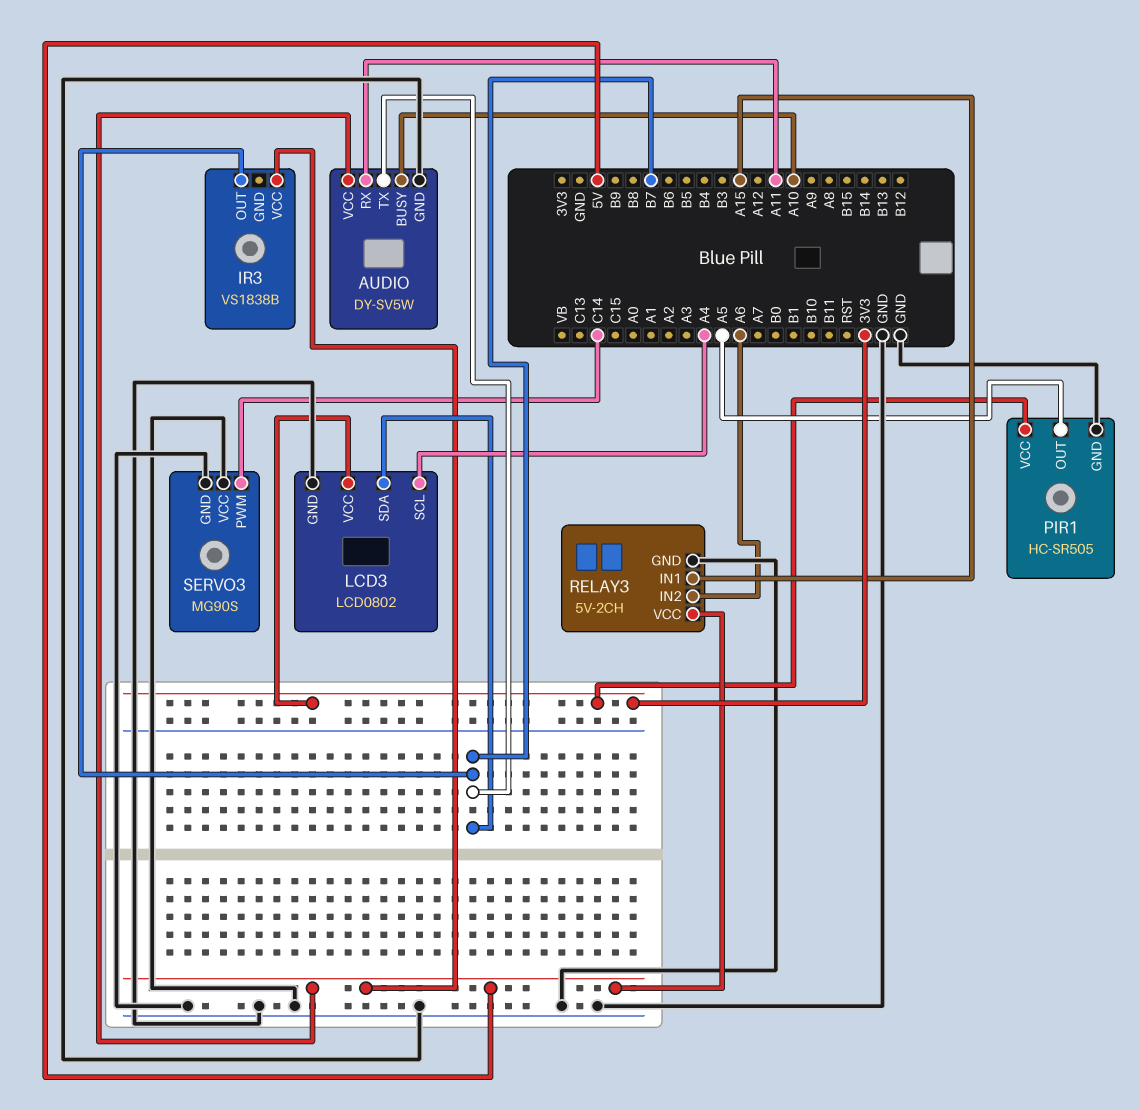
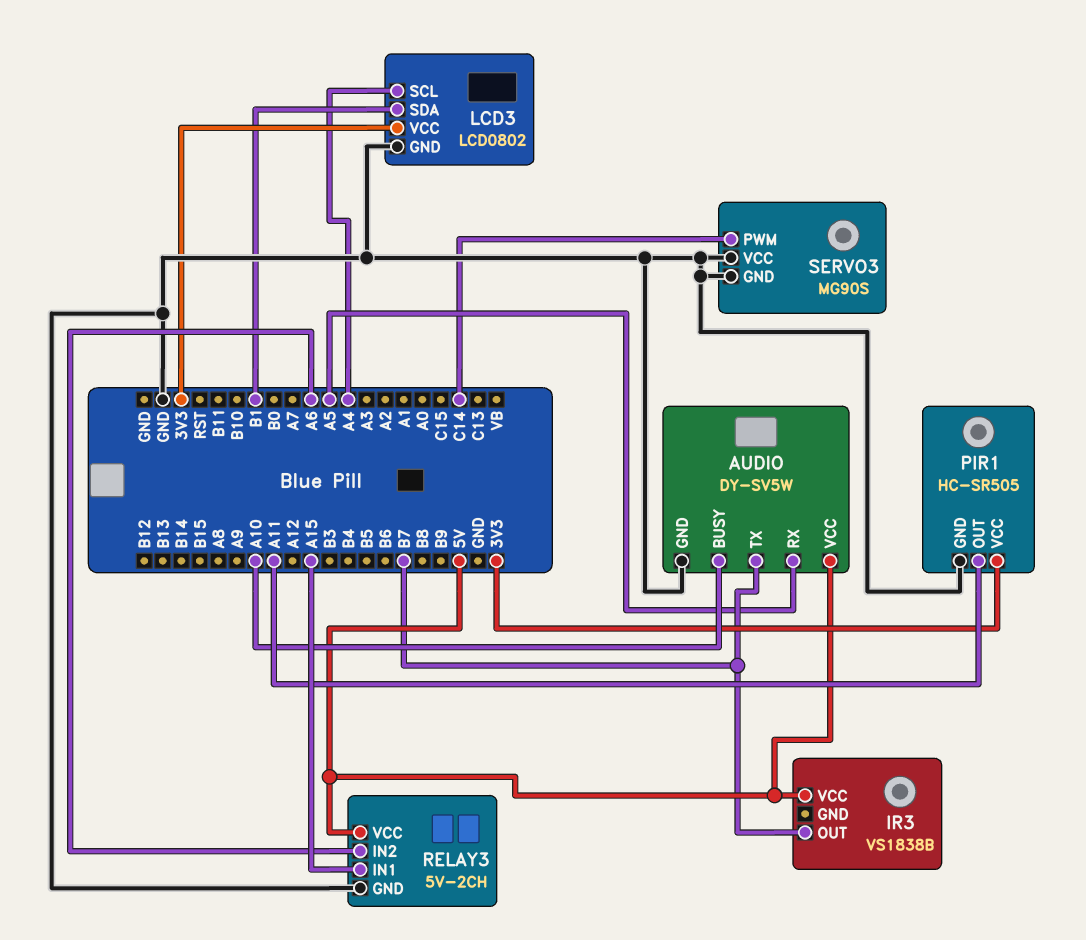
AUDIO pin RX: A11 -> A5
LCD3 pin SDA: B7 -> B1
PIR1 pin OUT: A5 -> A11

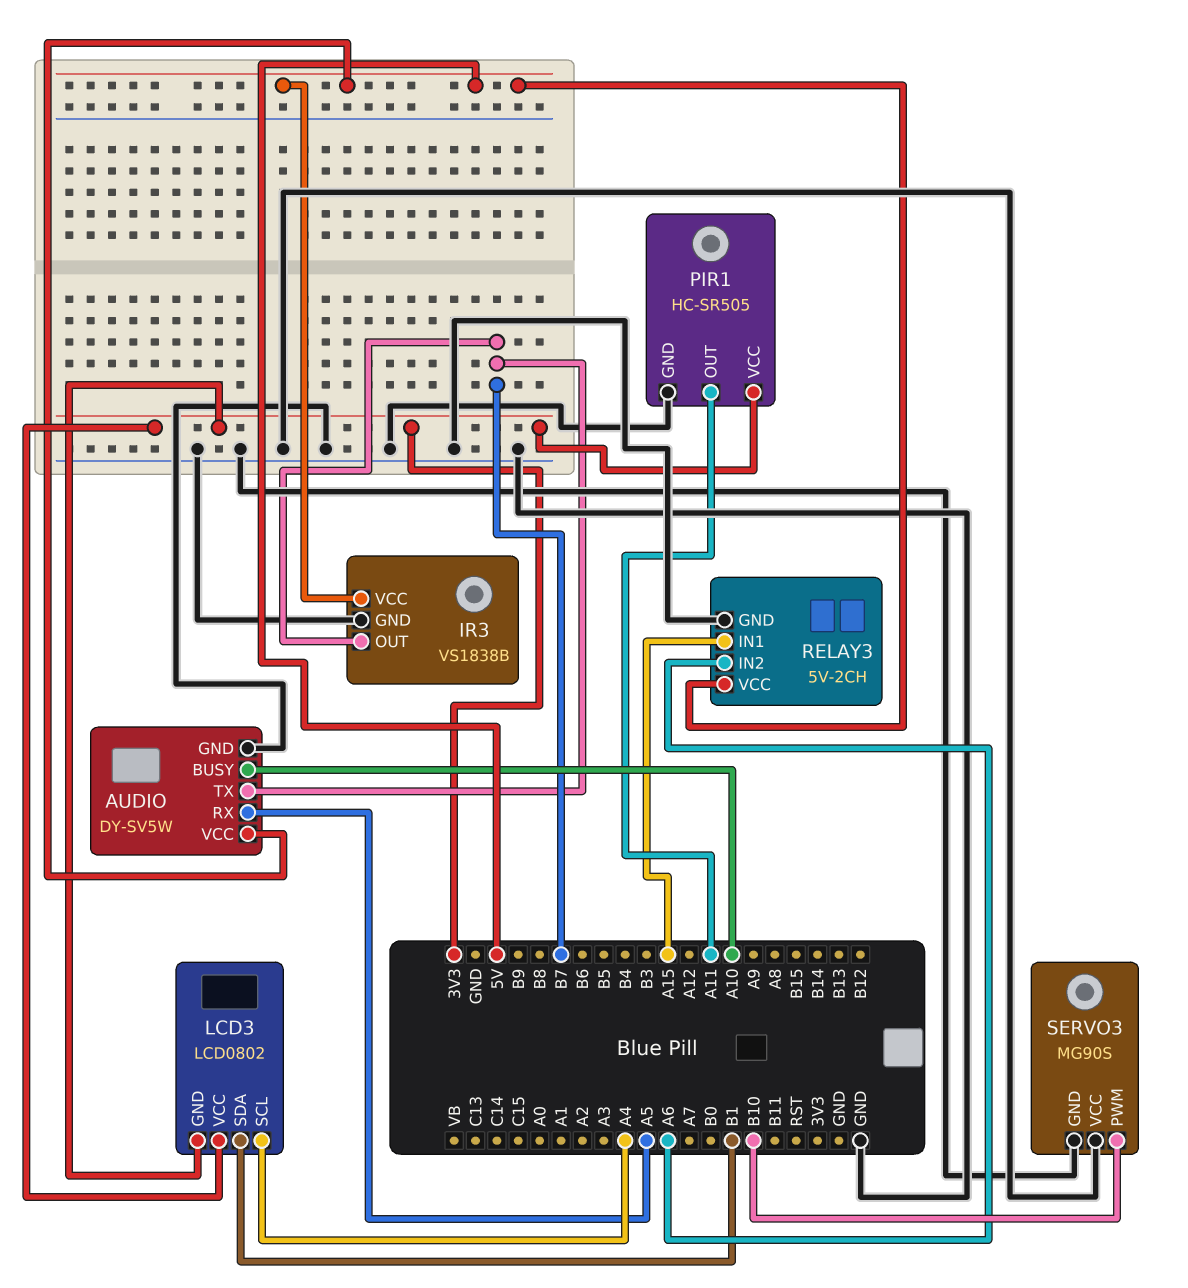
IR3 pin GND: none -> GND
LCD3 pin GND: GND -> 3V3
SERVO3 pin PWM: C14 -> B10

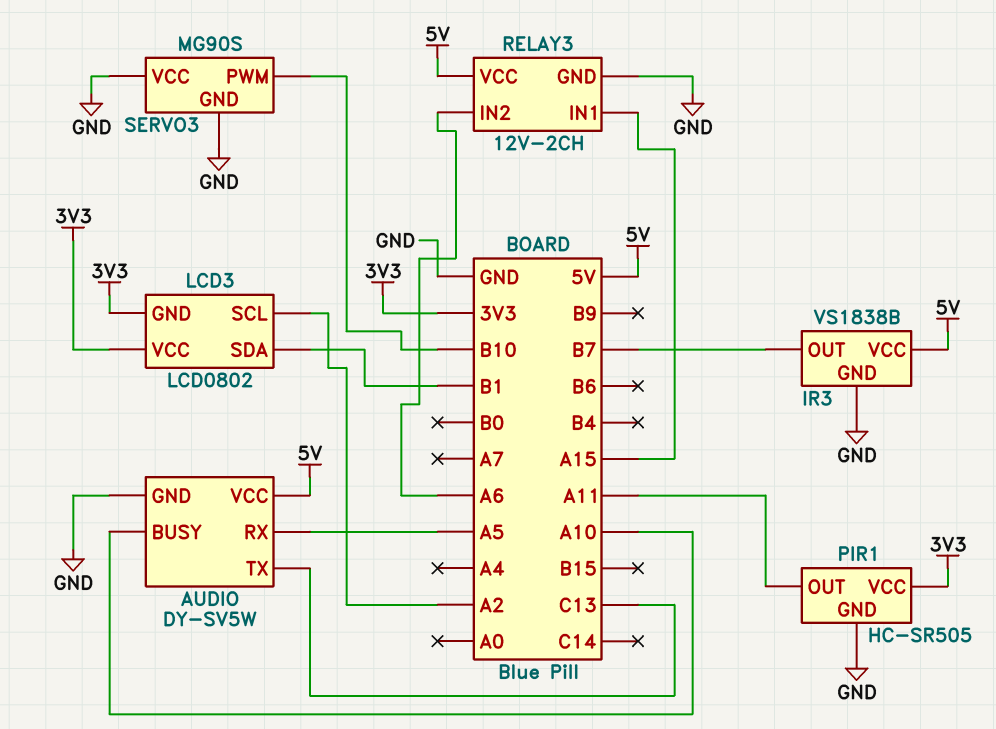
AUDIO pin TX: B7 -> C13
LCD3 pin SCL: A4 -> A2
RELAY3: 5V-2CH -> 12V-2CH

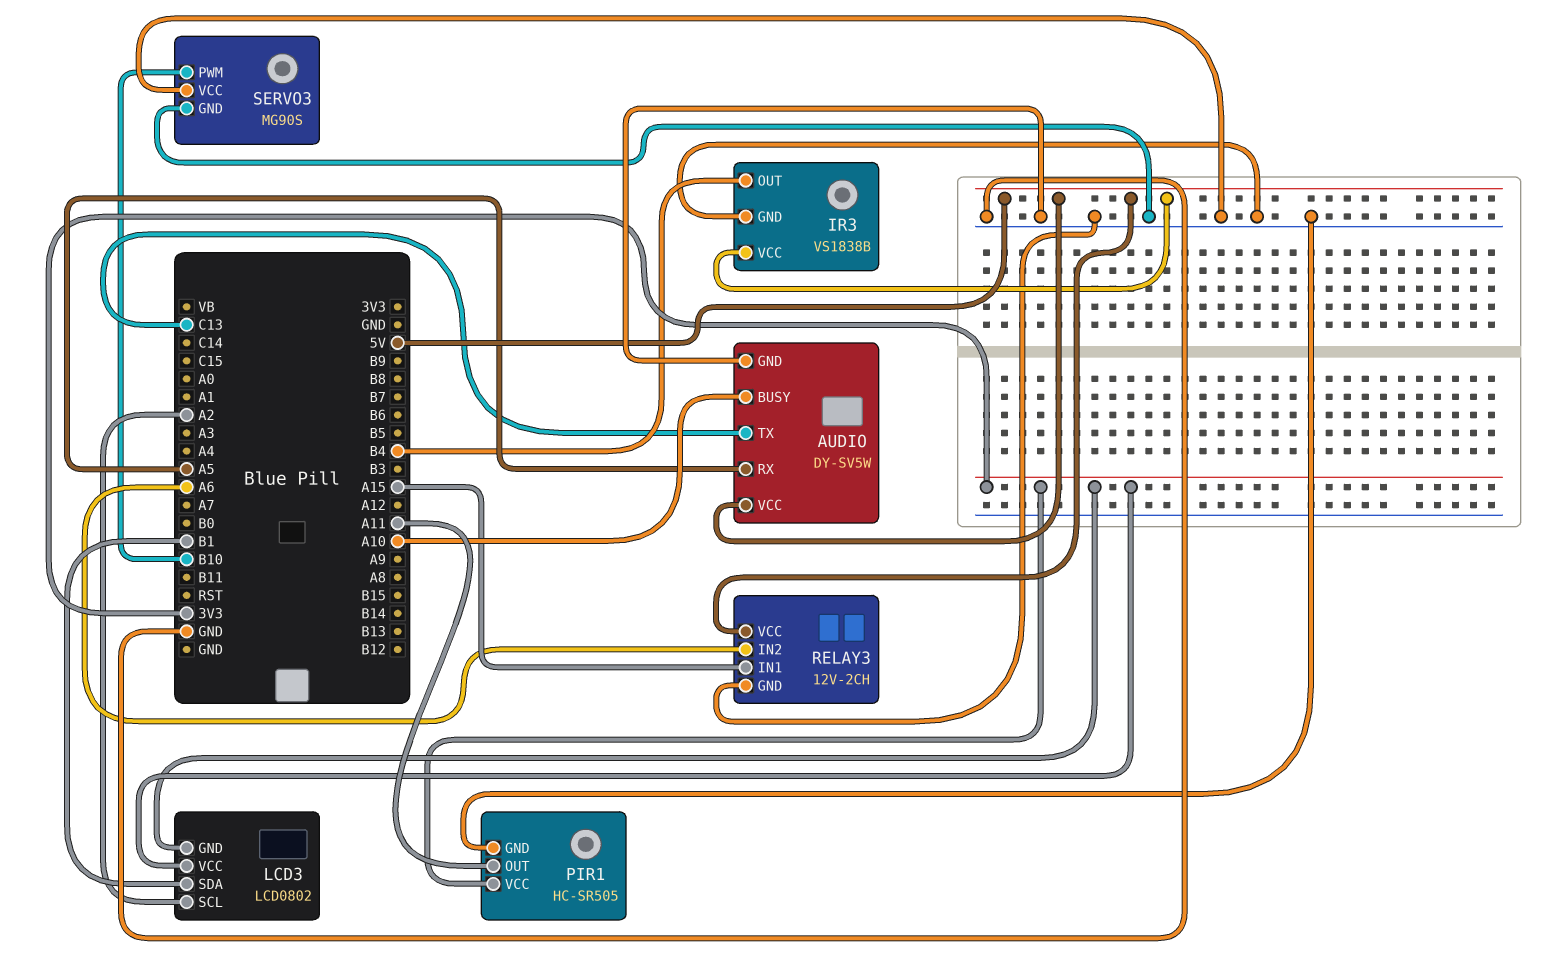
IR3 pin OUT: B7 -> B4

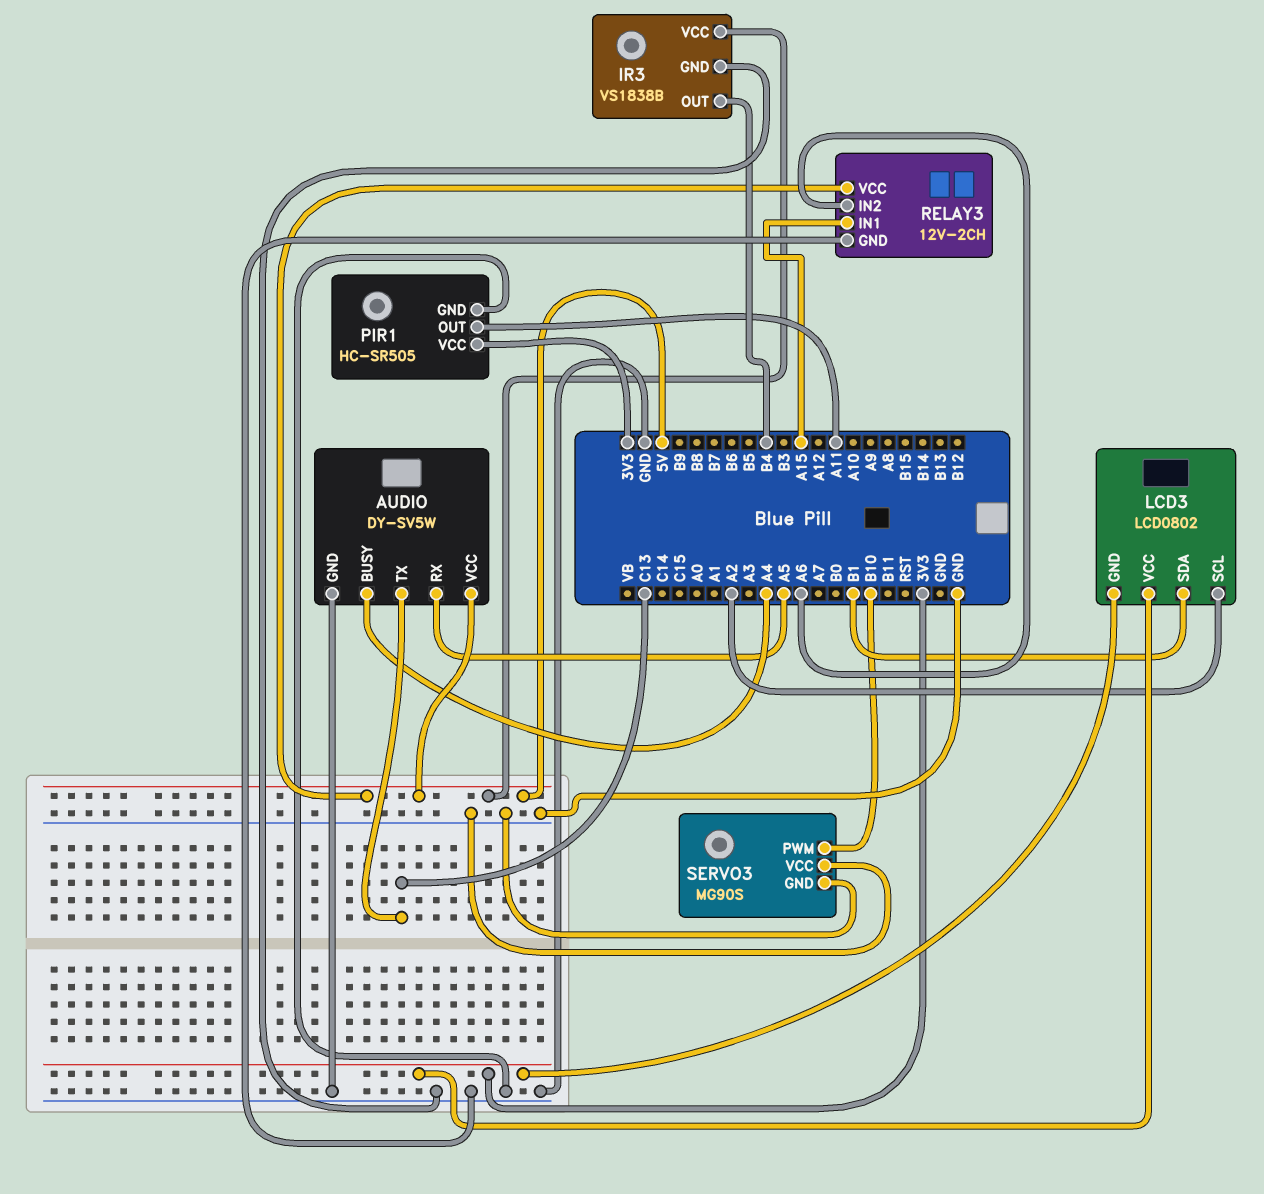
AUDIO pin BUSY: A10 -> A4

